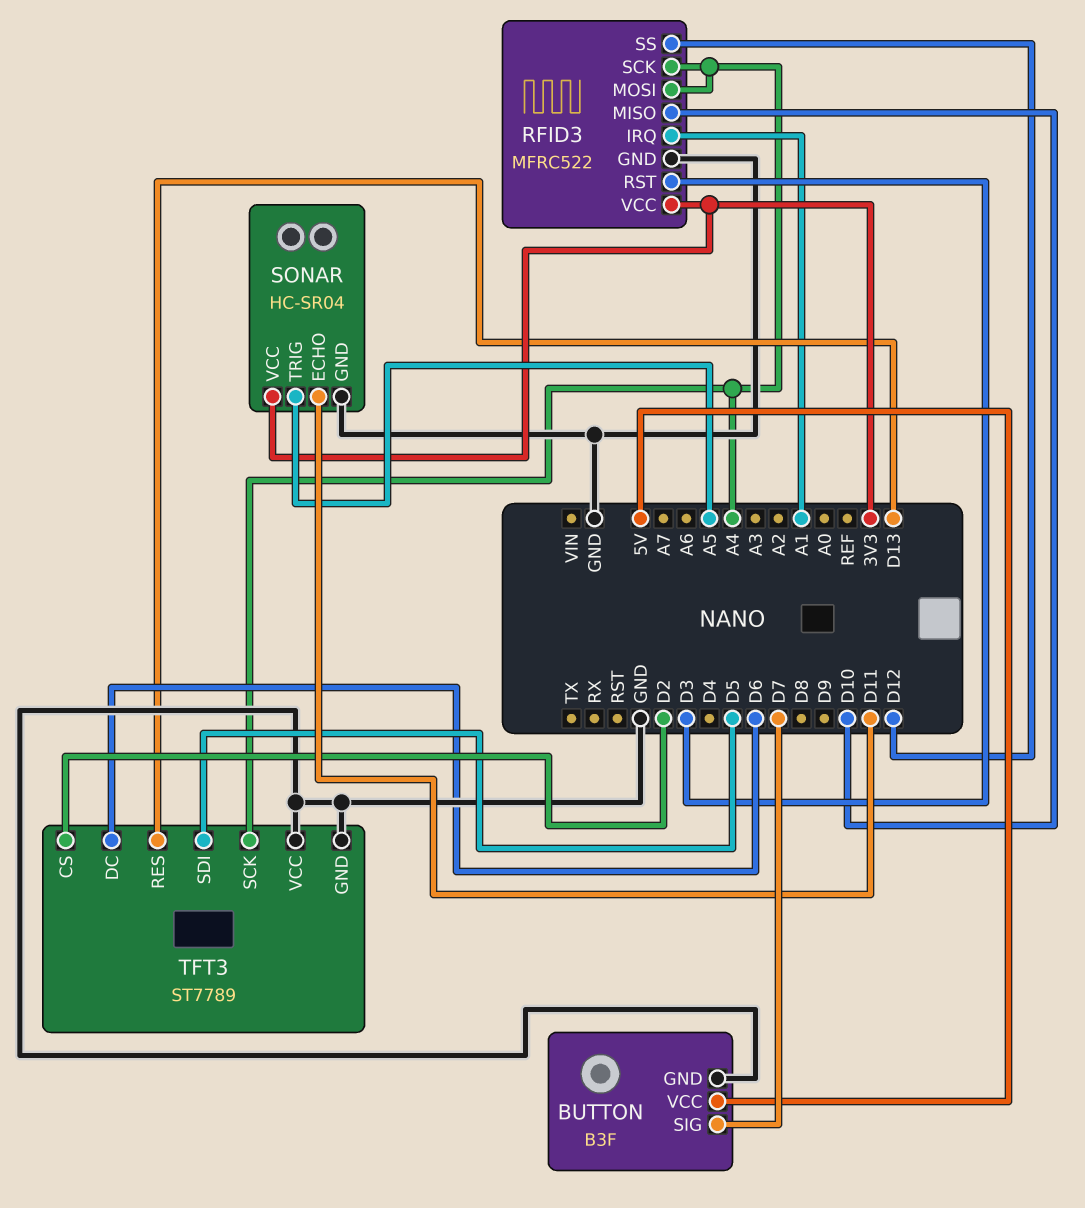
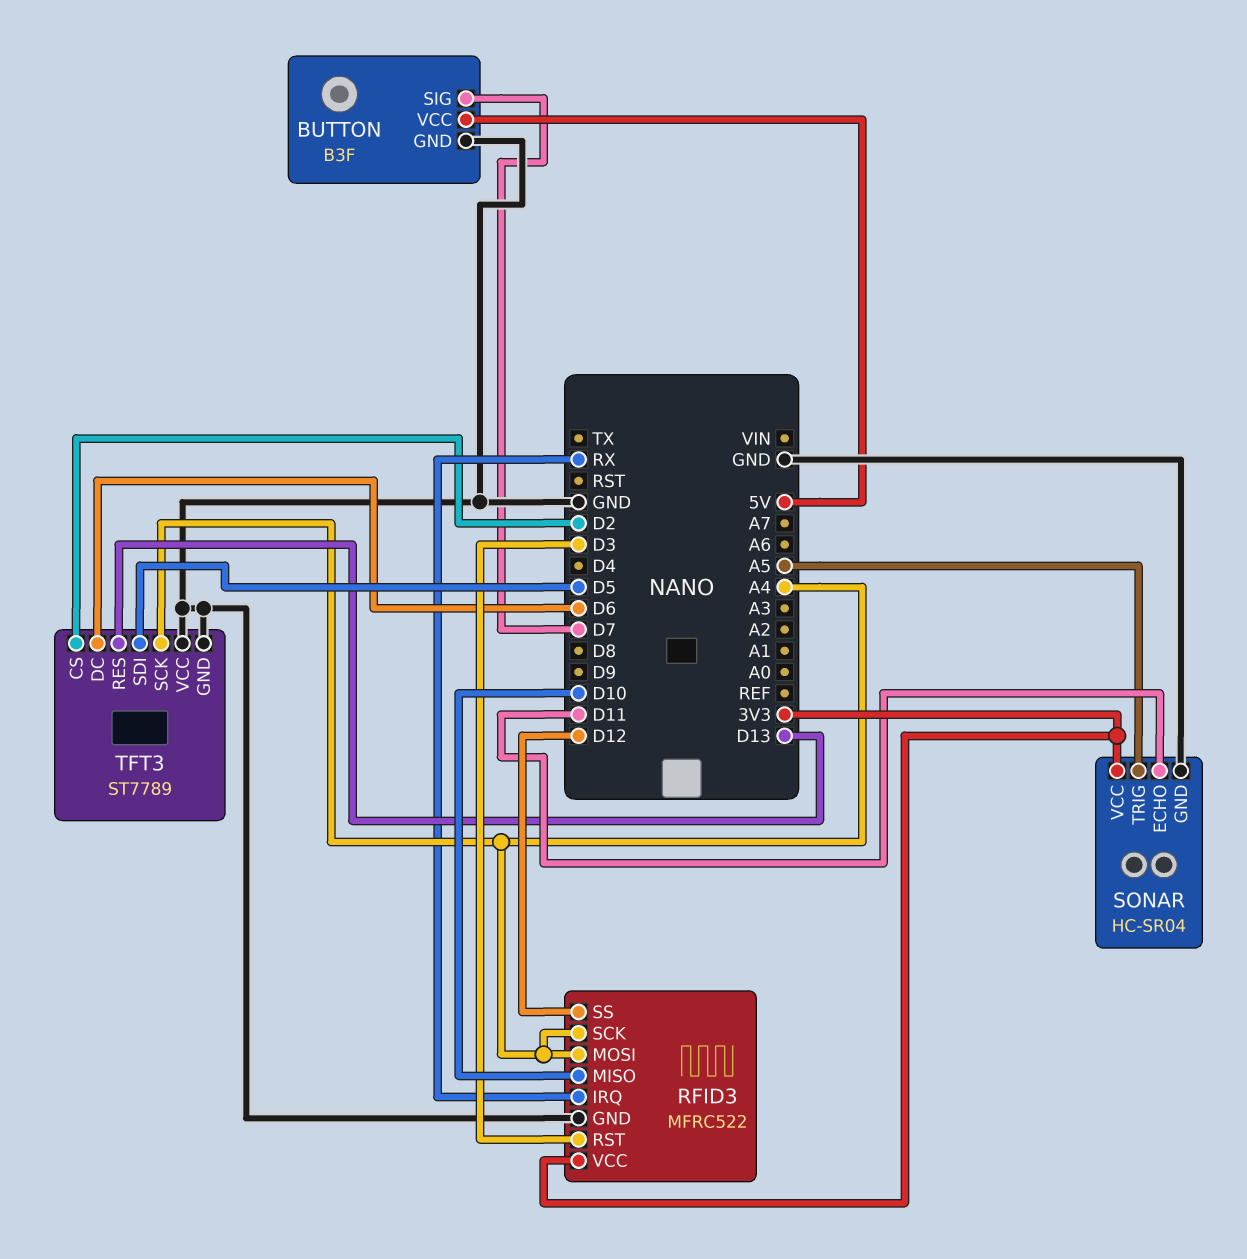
RFID3 pin IRQ: A1 -> RX

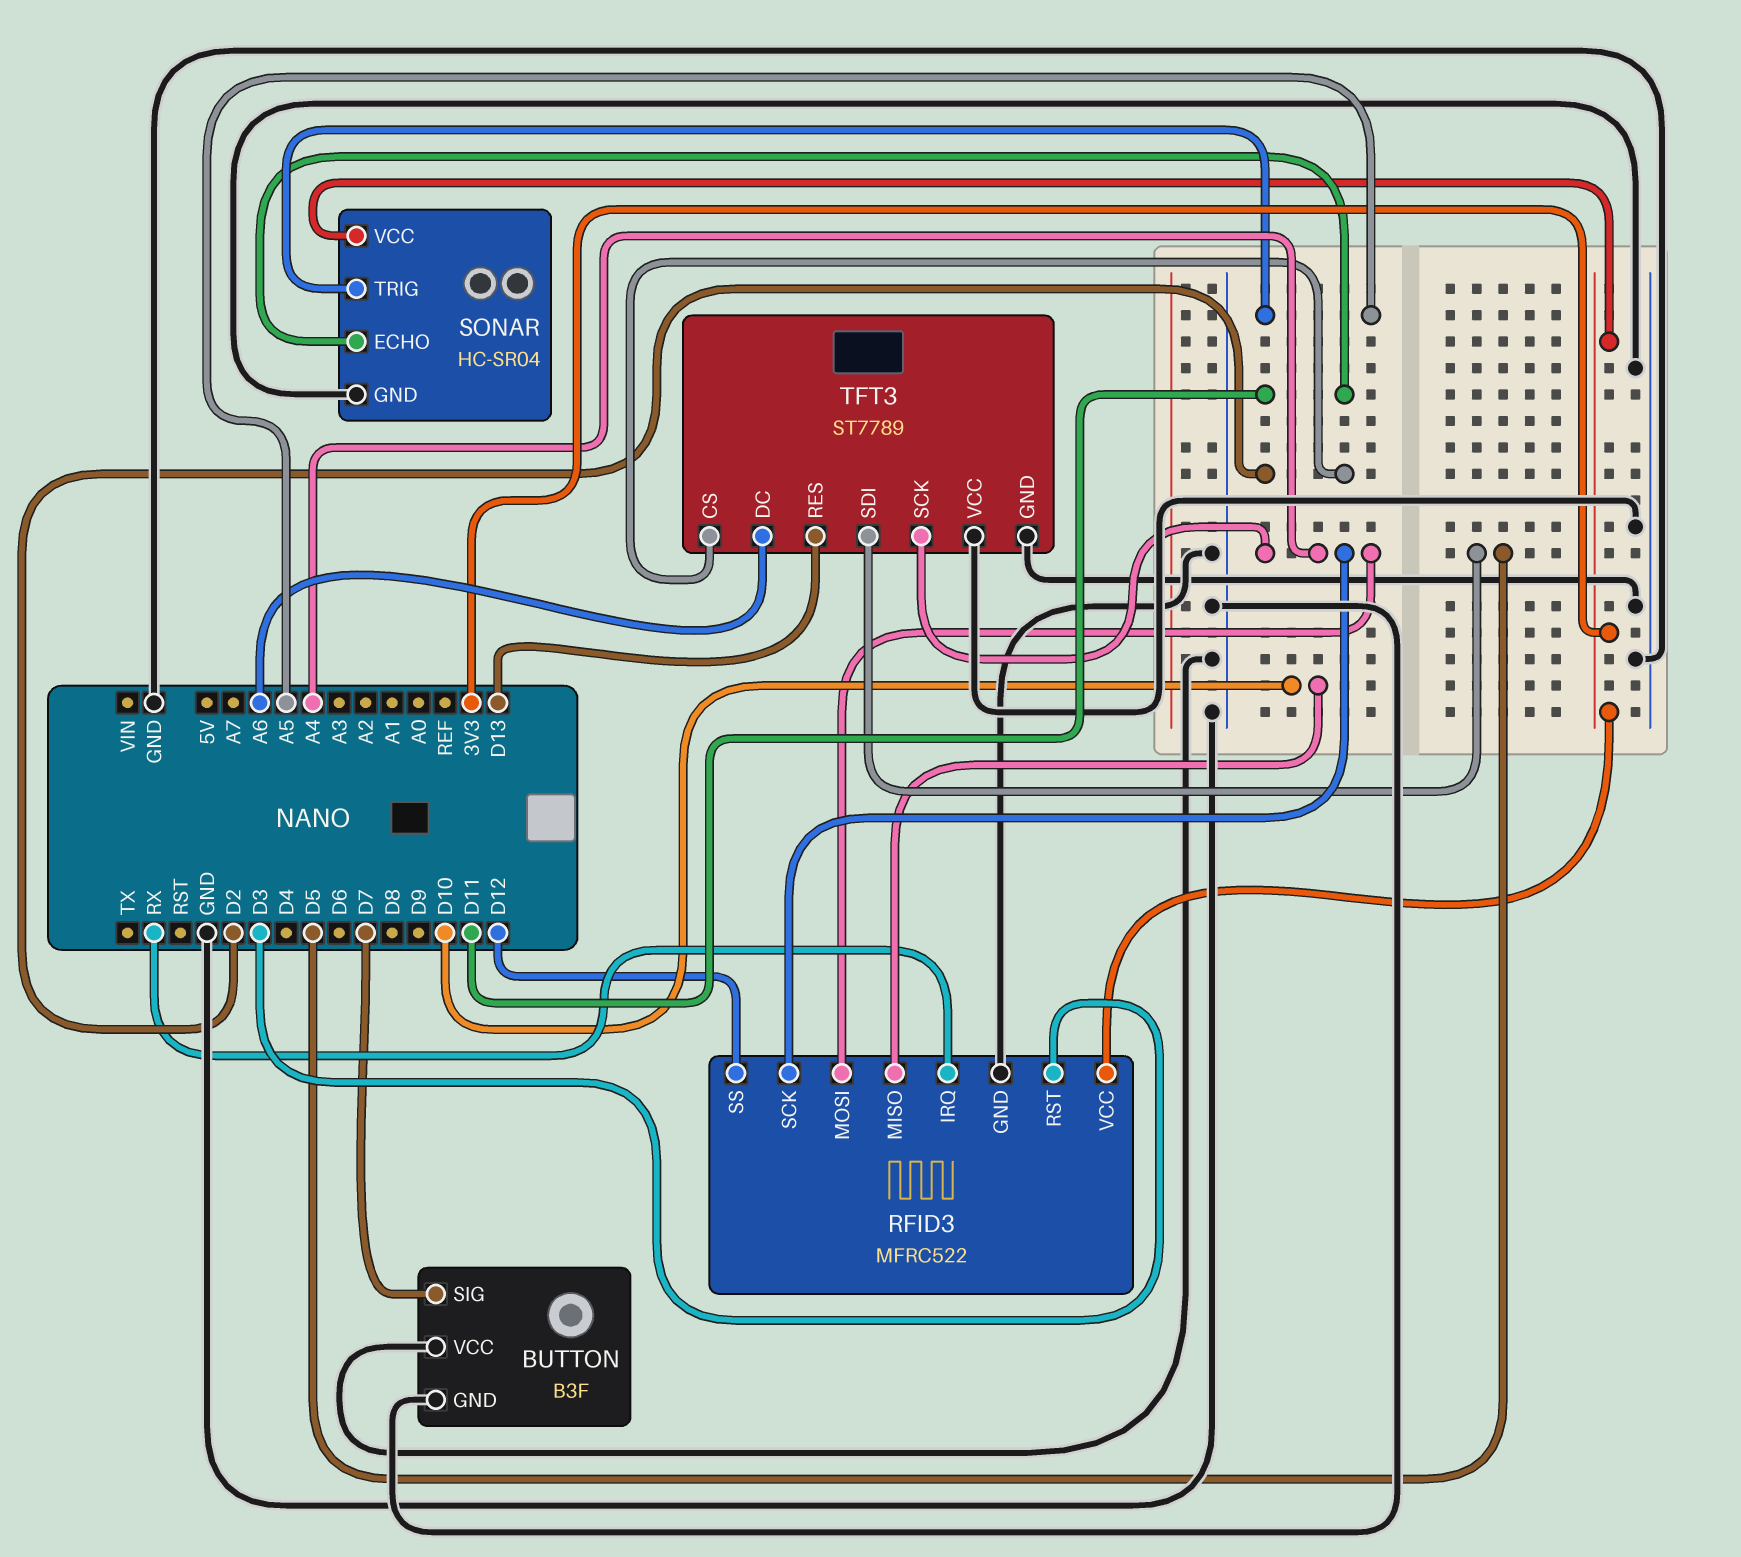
BUTTON pin VCC: 5V -> GND
TFT3 pin DC: D6 -> A6

